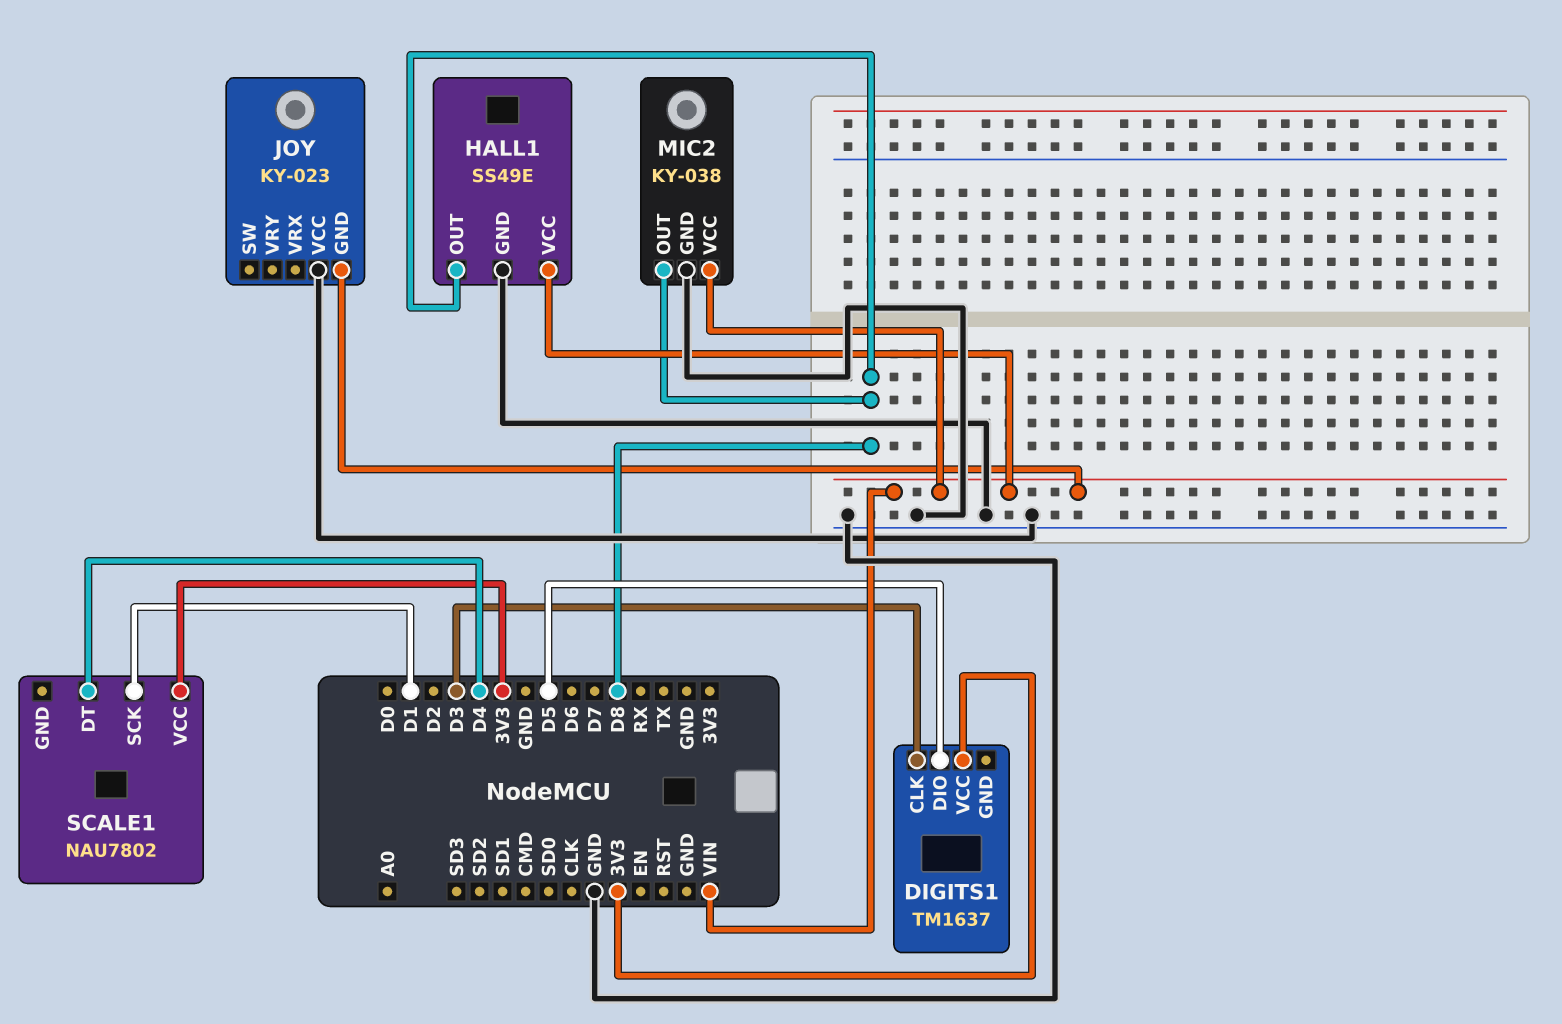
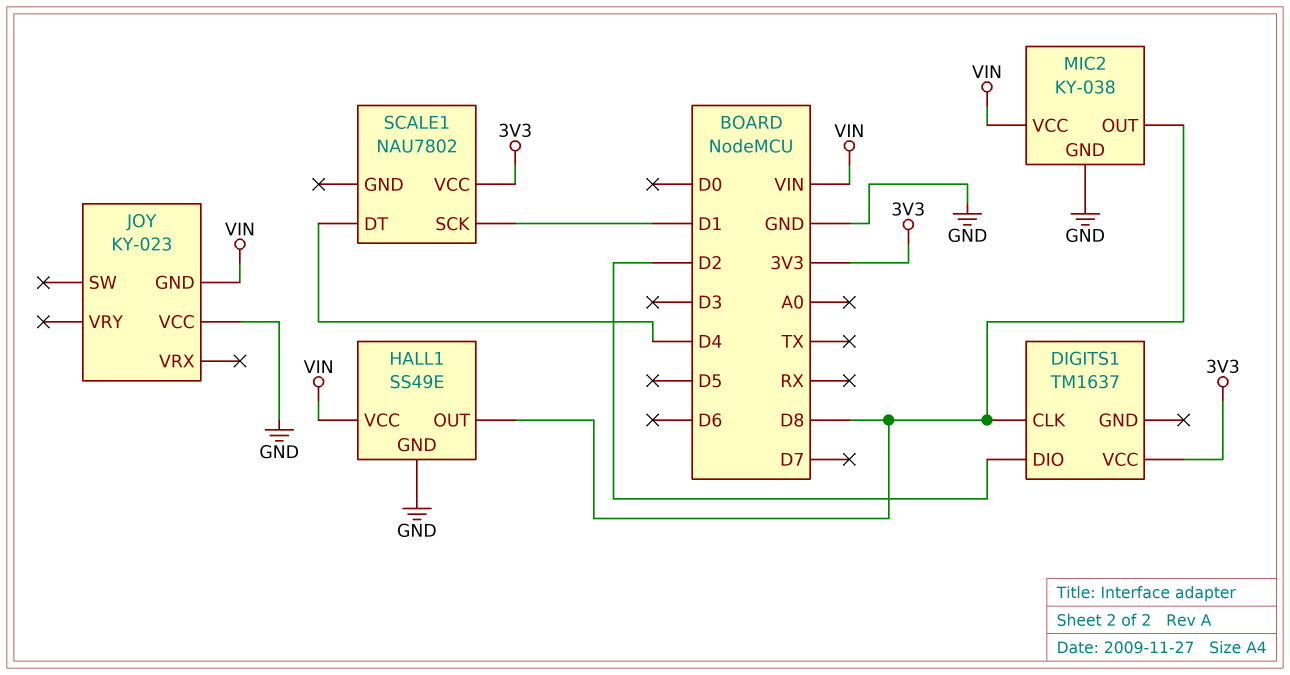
DIGITS1 pin CLK: D3 -> D8
DIGITS1 pin DIO: D5 -> D2

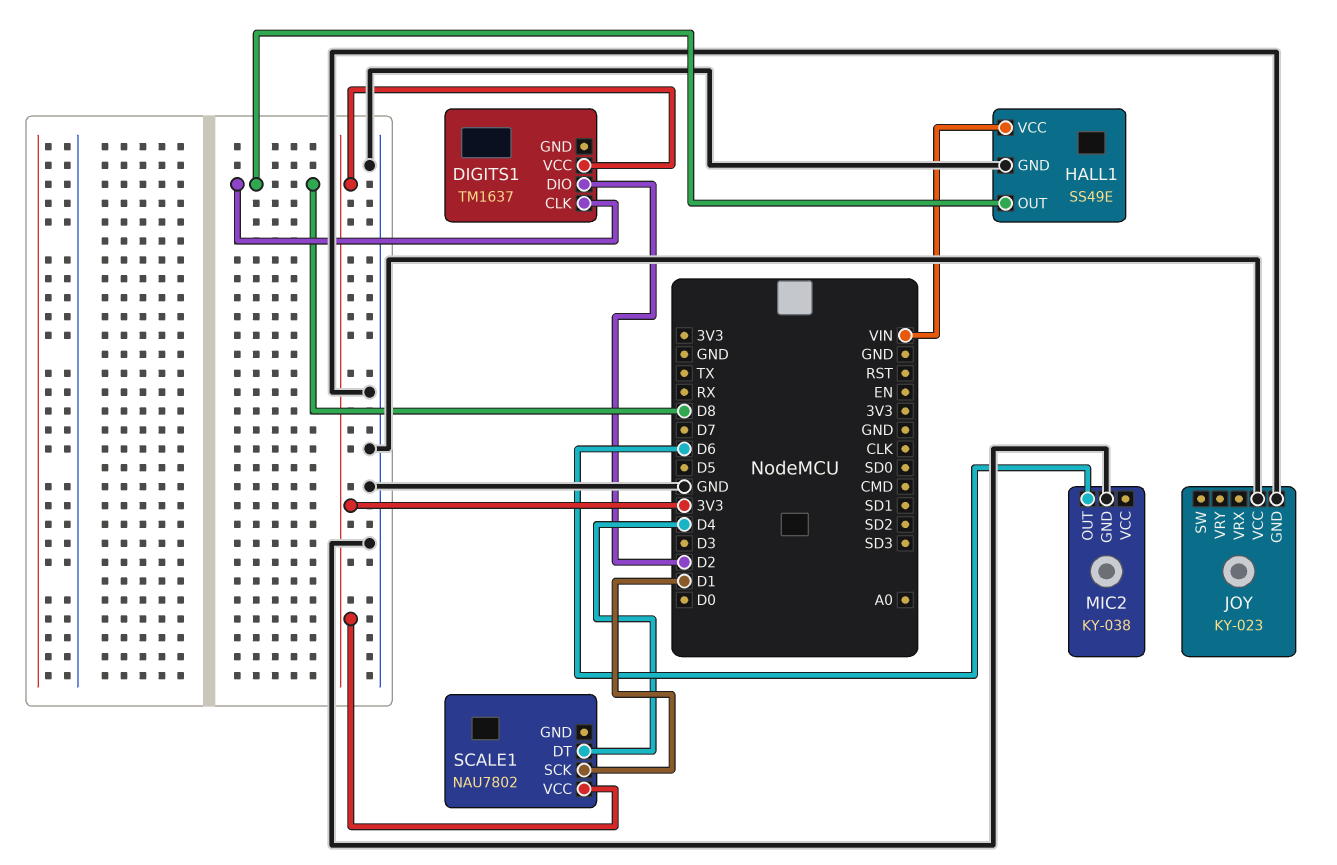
JOY pin GND: VIN -> GND
MIC2 pin OUT: D8 -> D6
MIC2 pin VCC: VIN -> none

